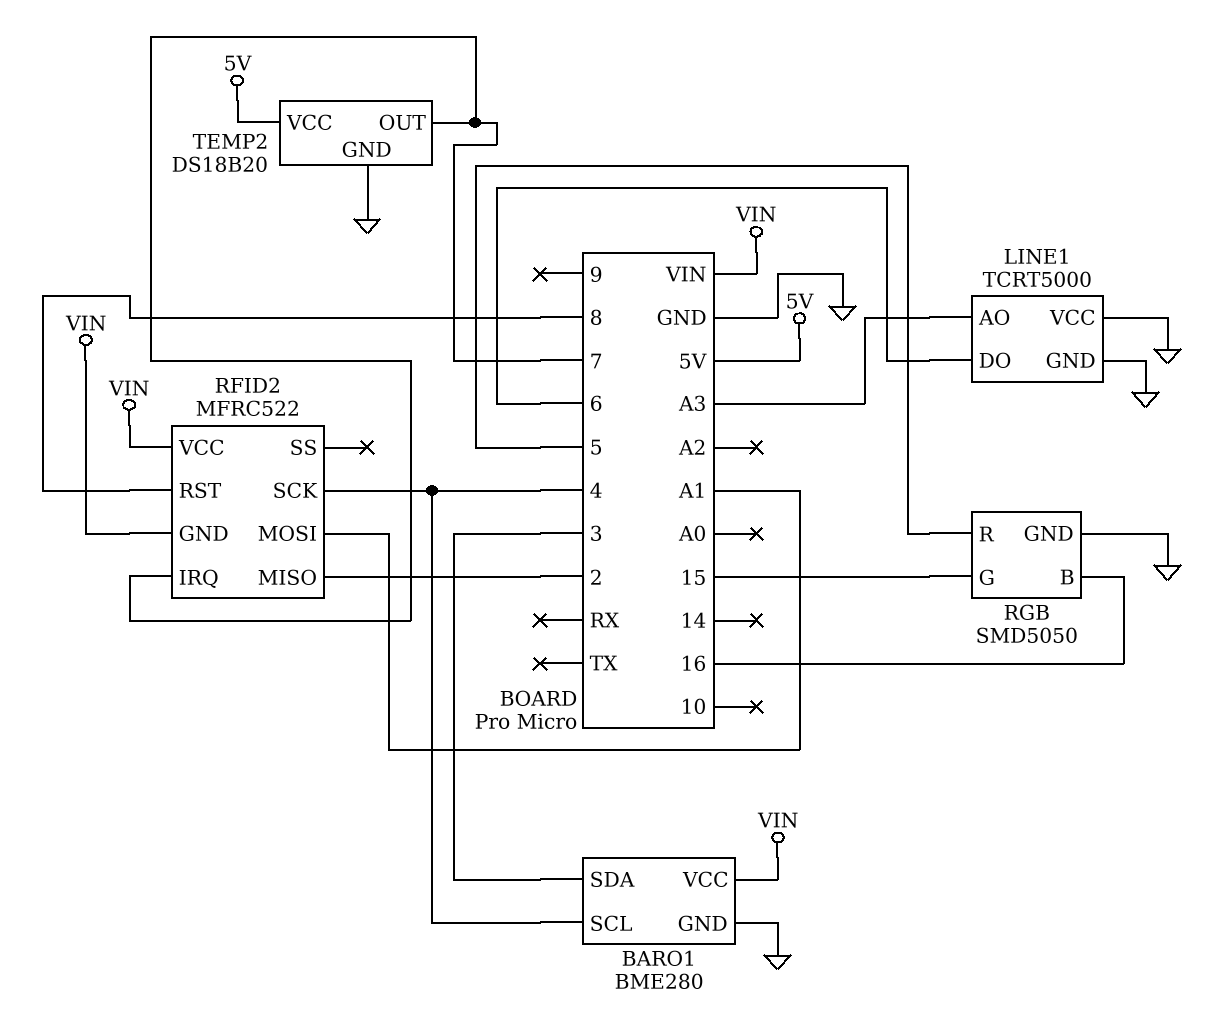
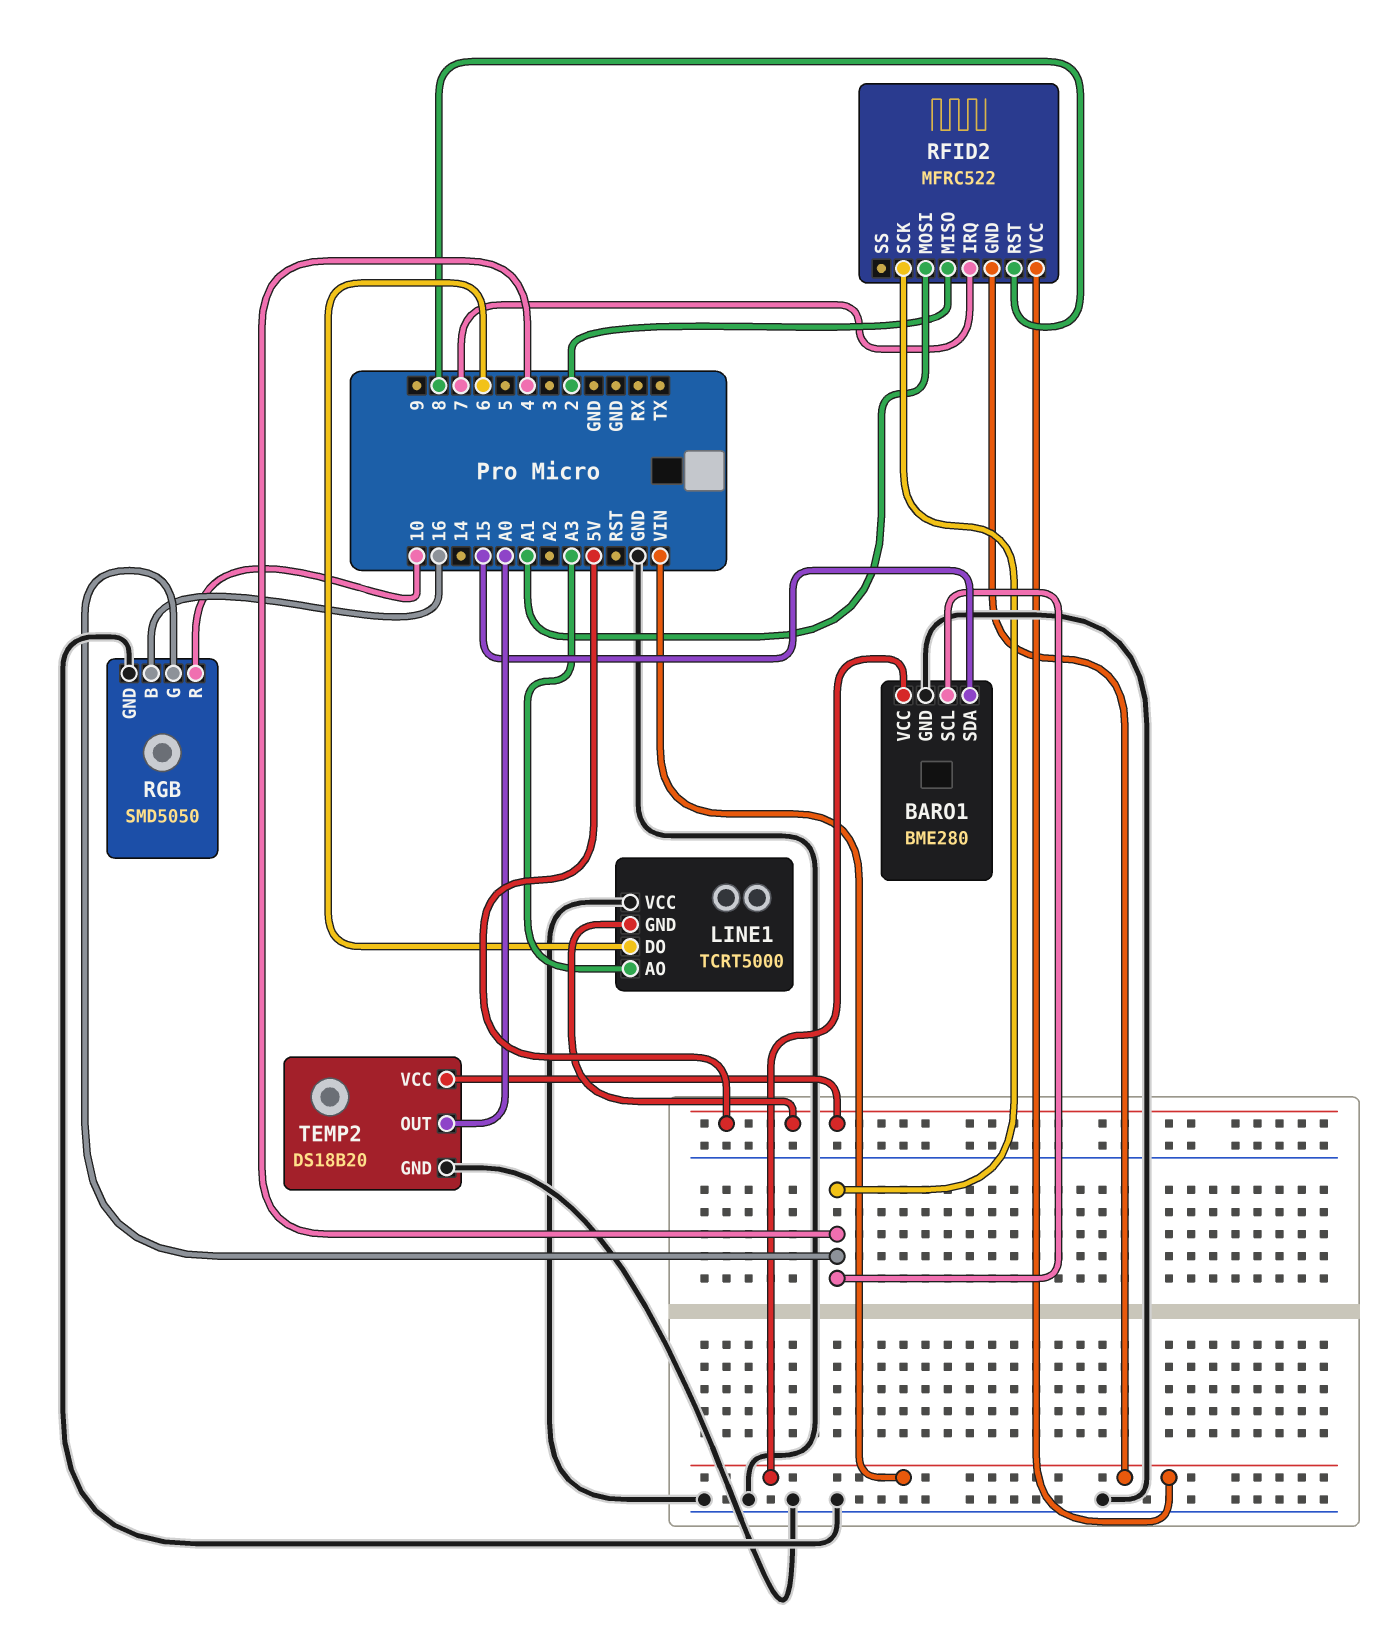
BARO1 pin SDA: 3 -> 15
LINE1 pin GND: GND -> 5V
RGB pin G: 15 -> 4
RGB pin R: 5 -> 10
TEMP2 pin OUT: 7 -> A0

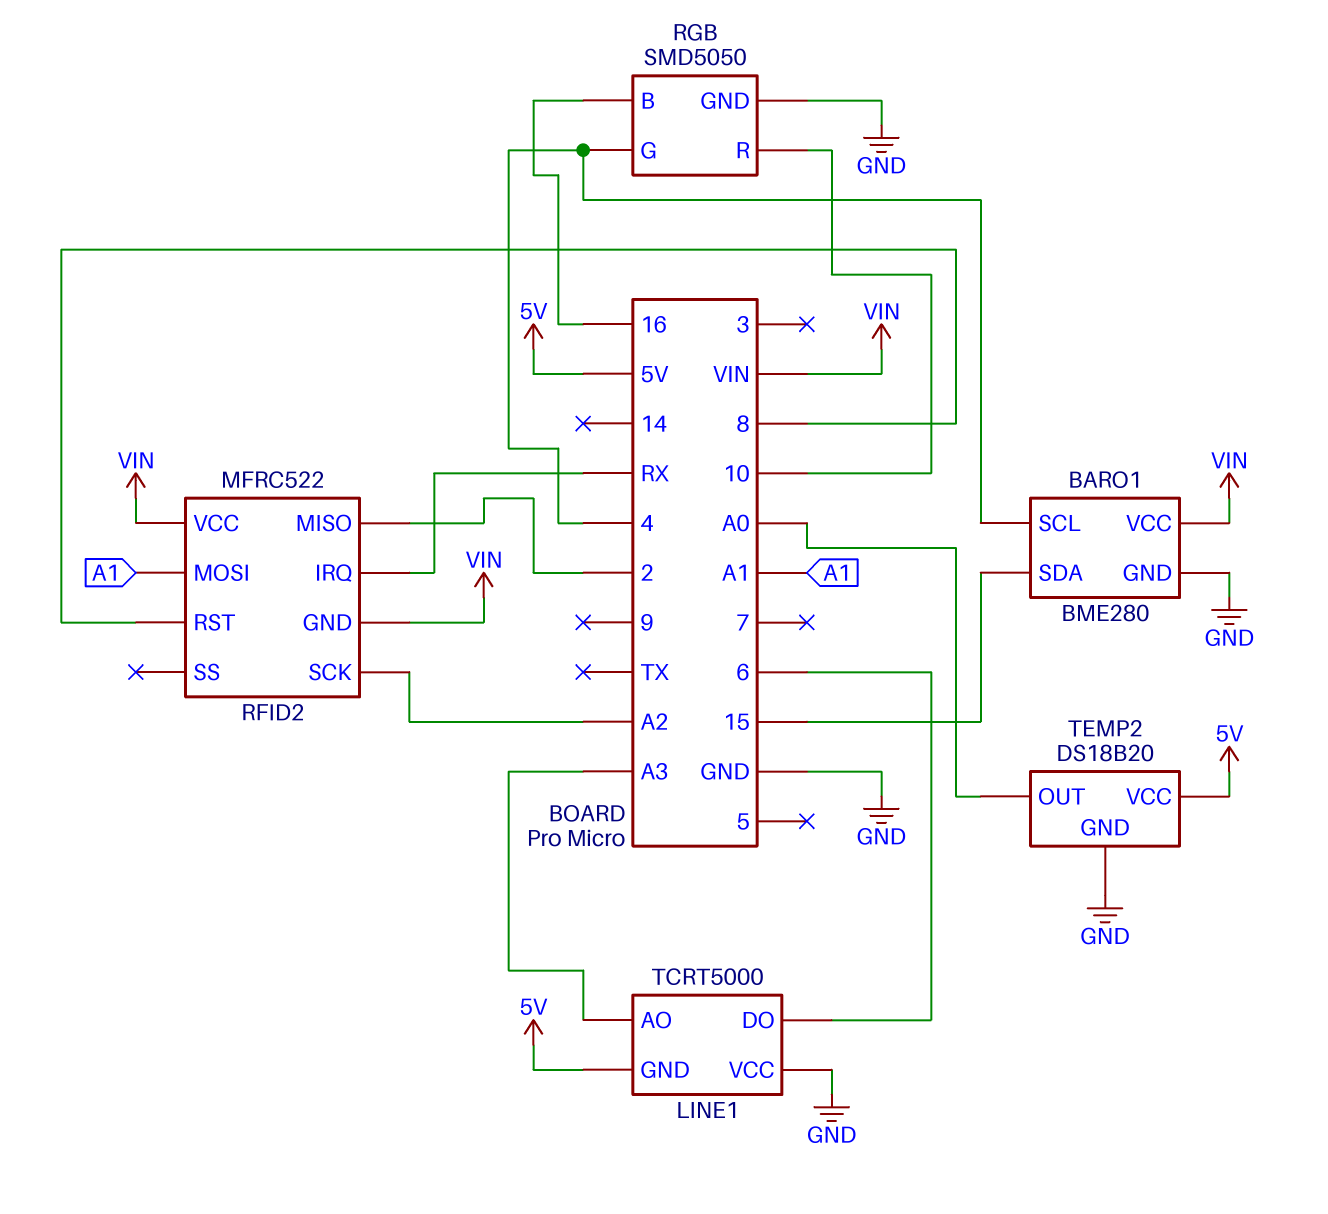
RFID2 pin IRQ: 7 -> RX
RFID2 pin SCK: 4 -> A2

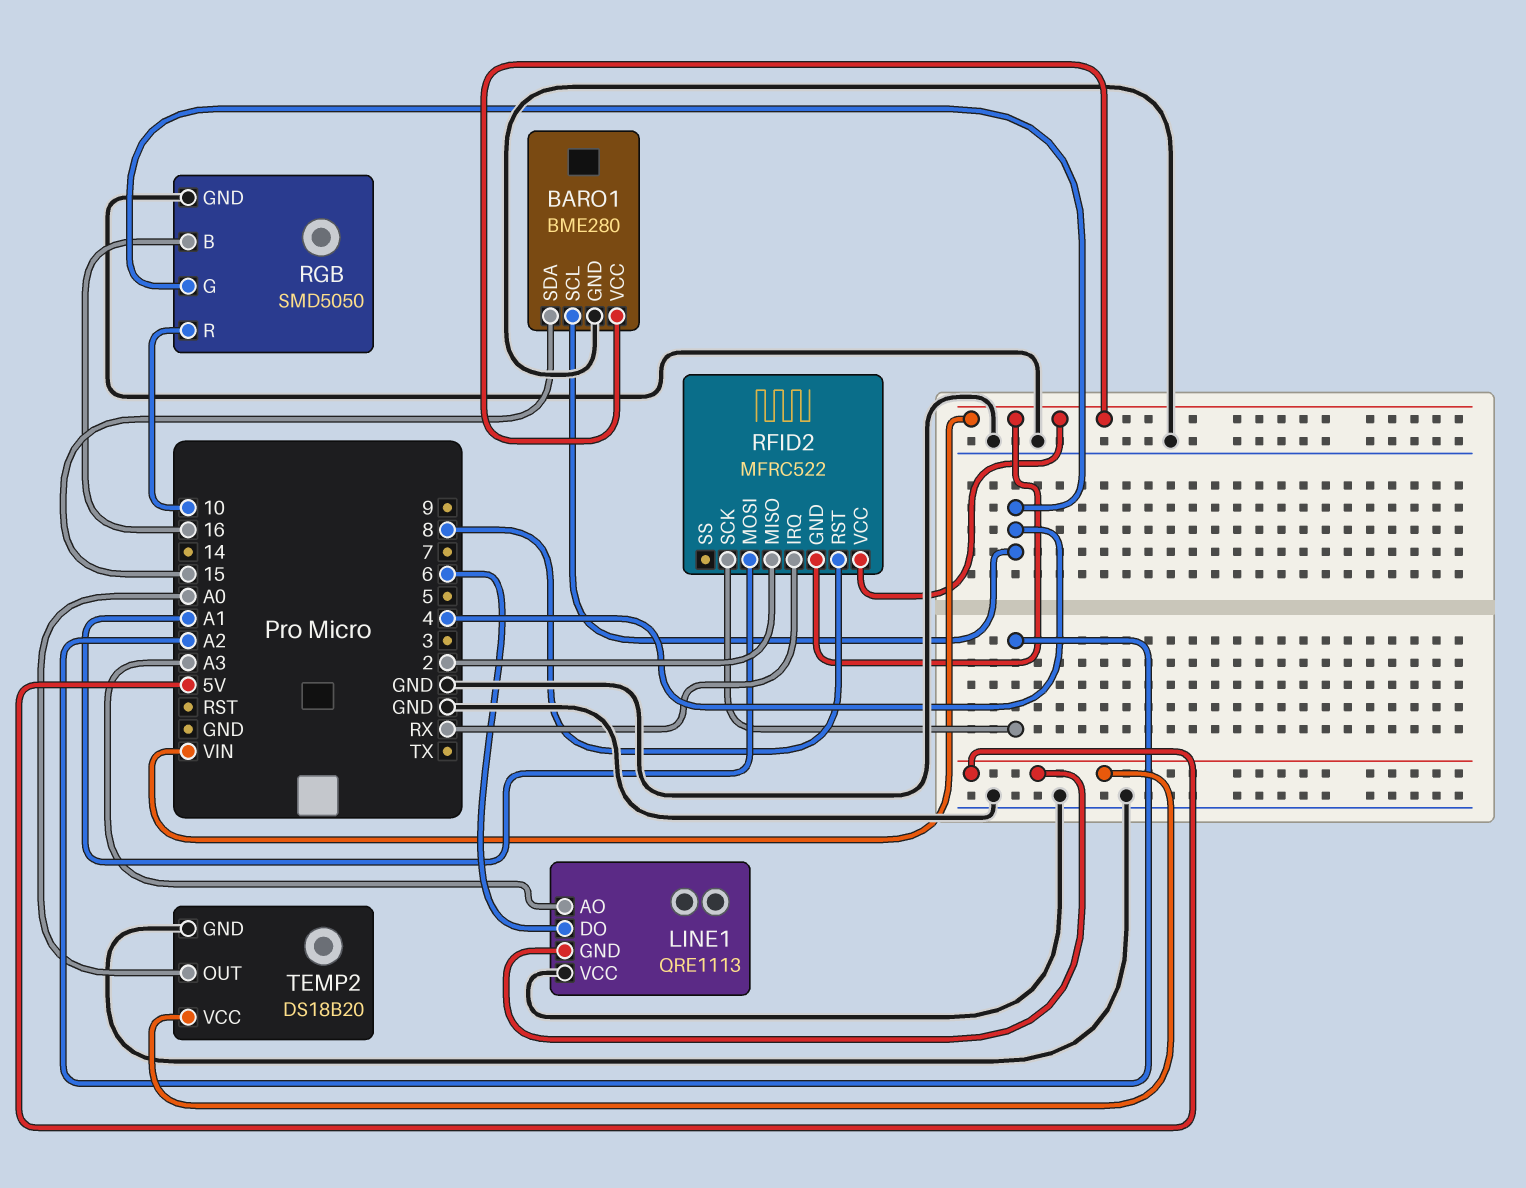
LINE1: TCRT5000 -> QRE1113

